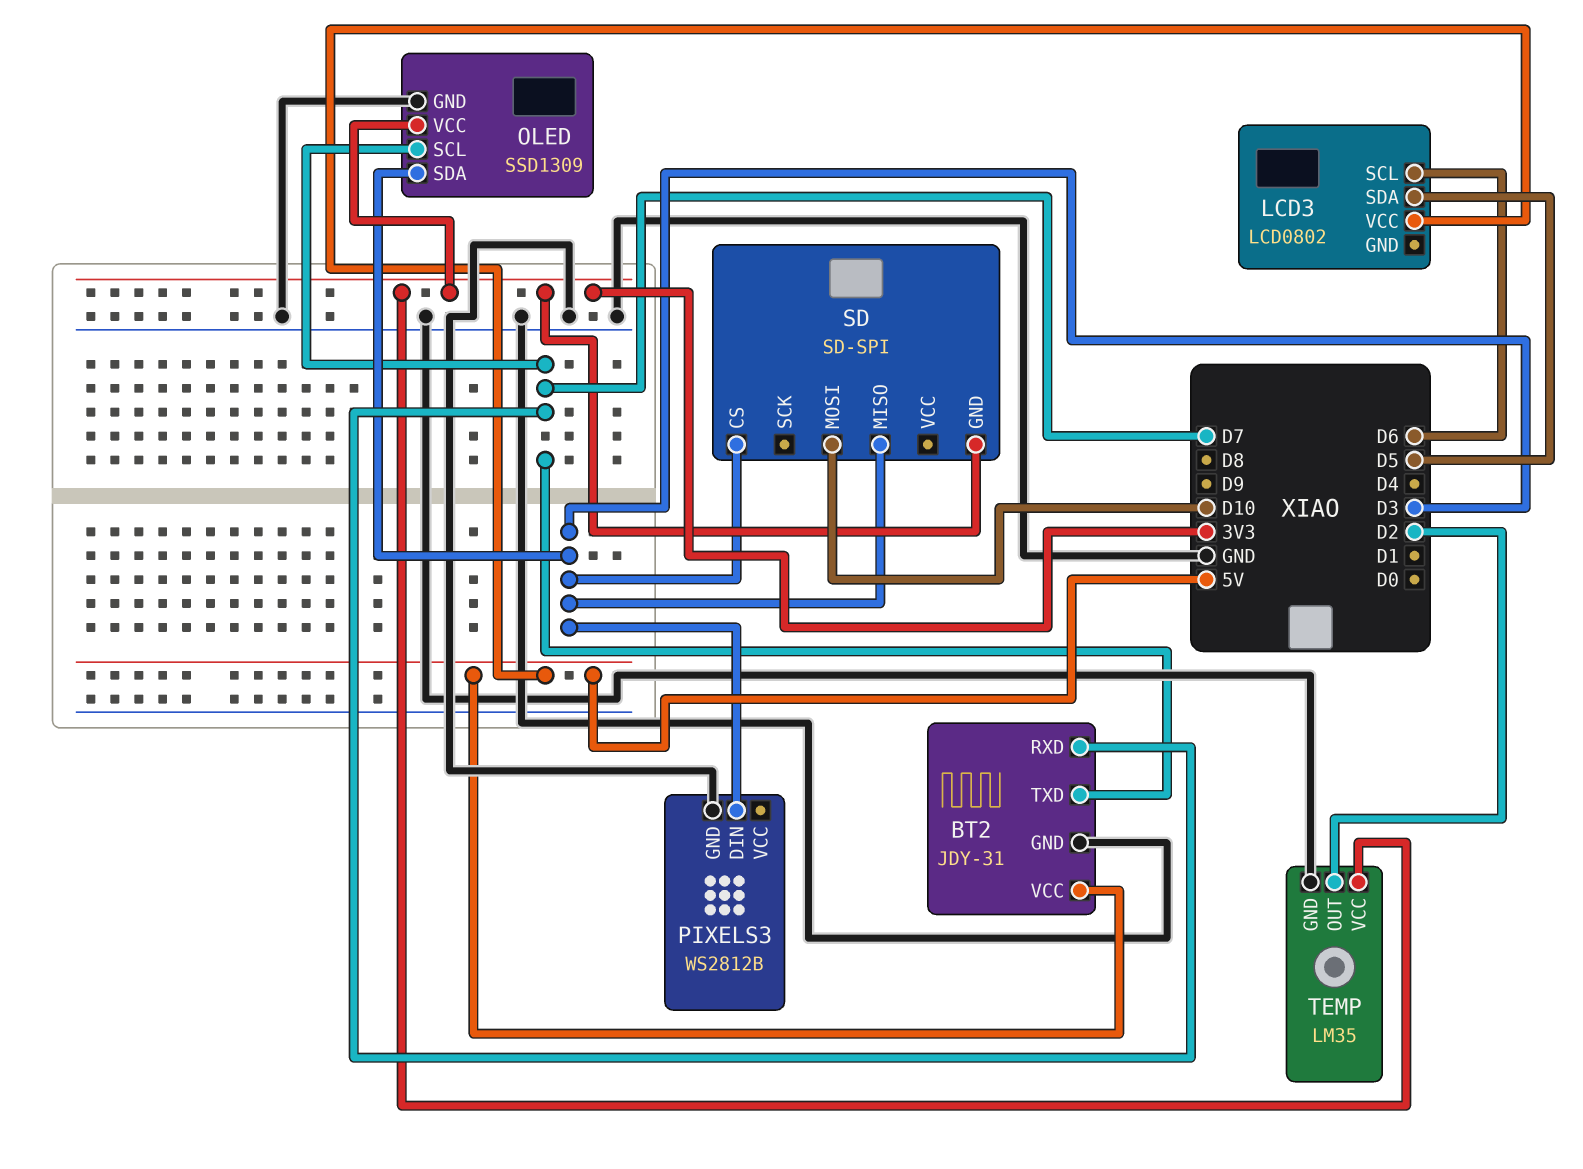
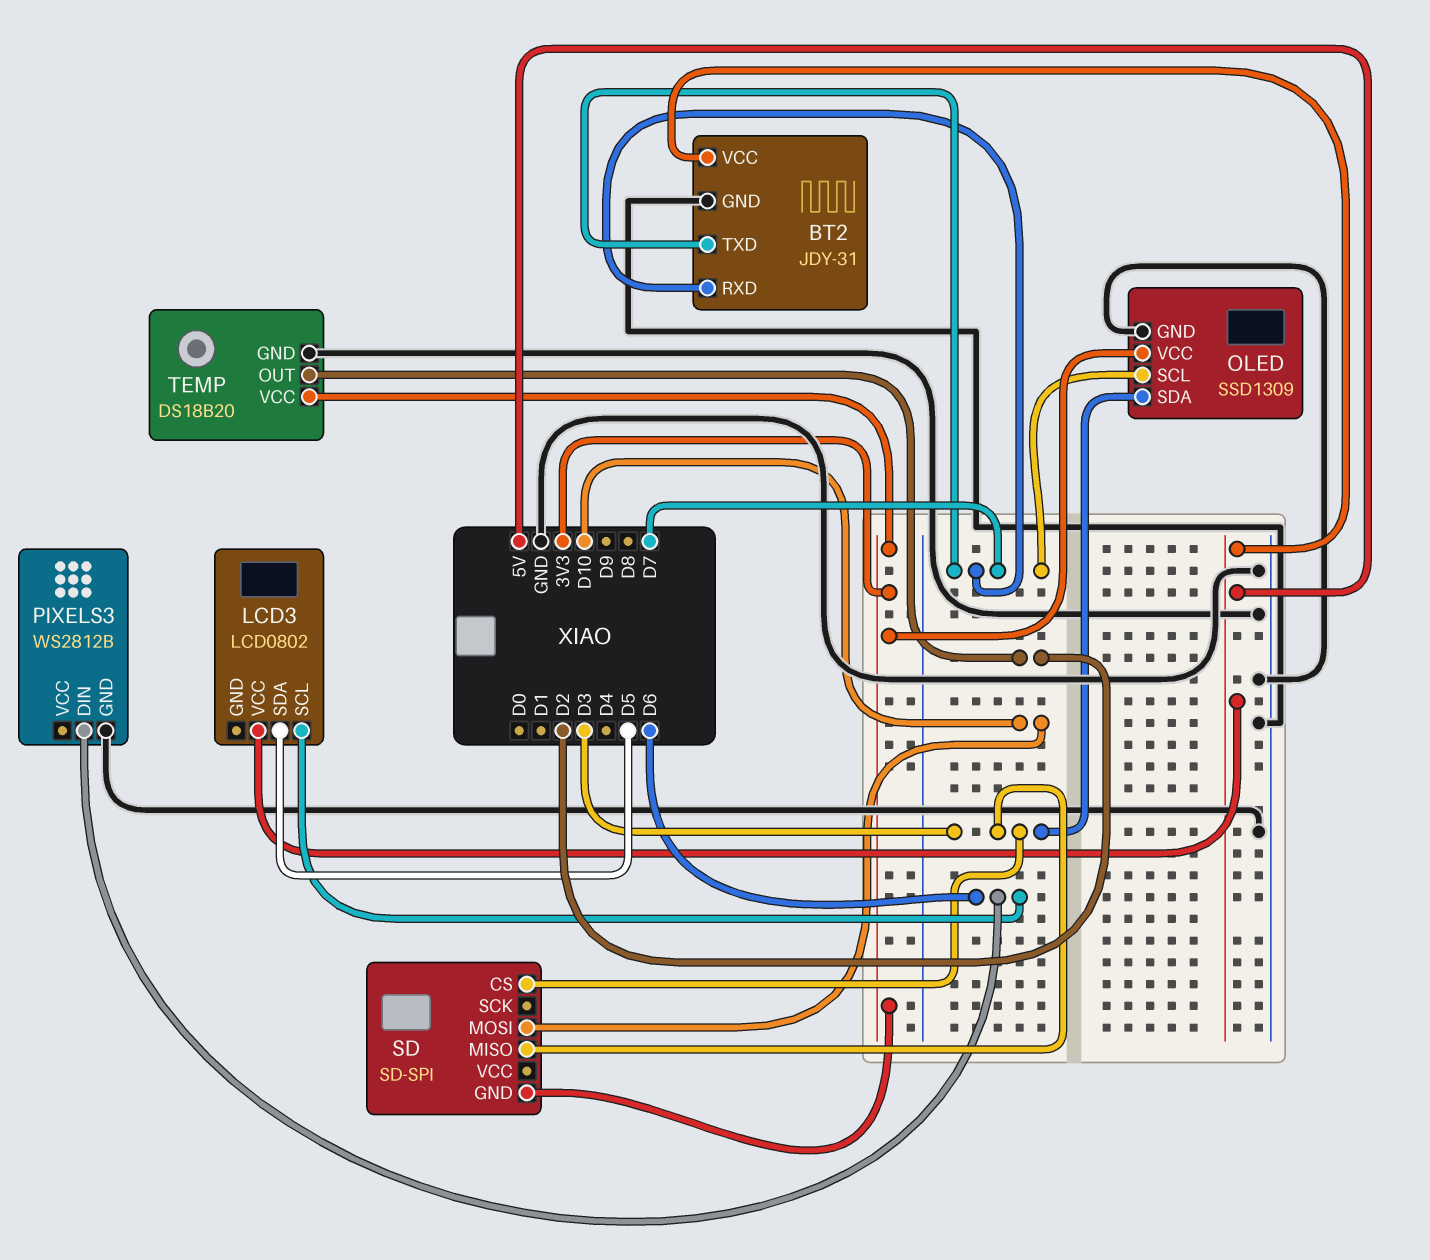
PIXELS3 pin DIN: D3 -> D6
TEMP: LM35 -> DS18B20

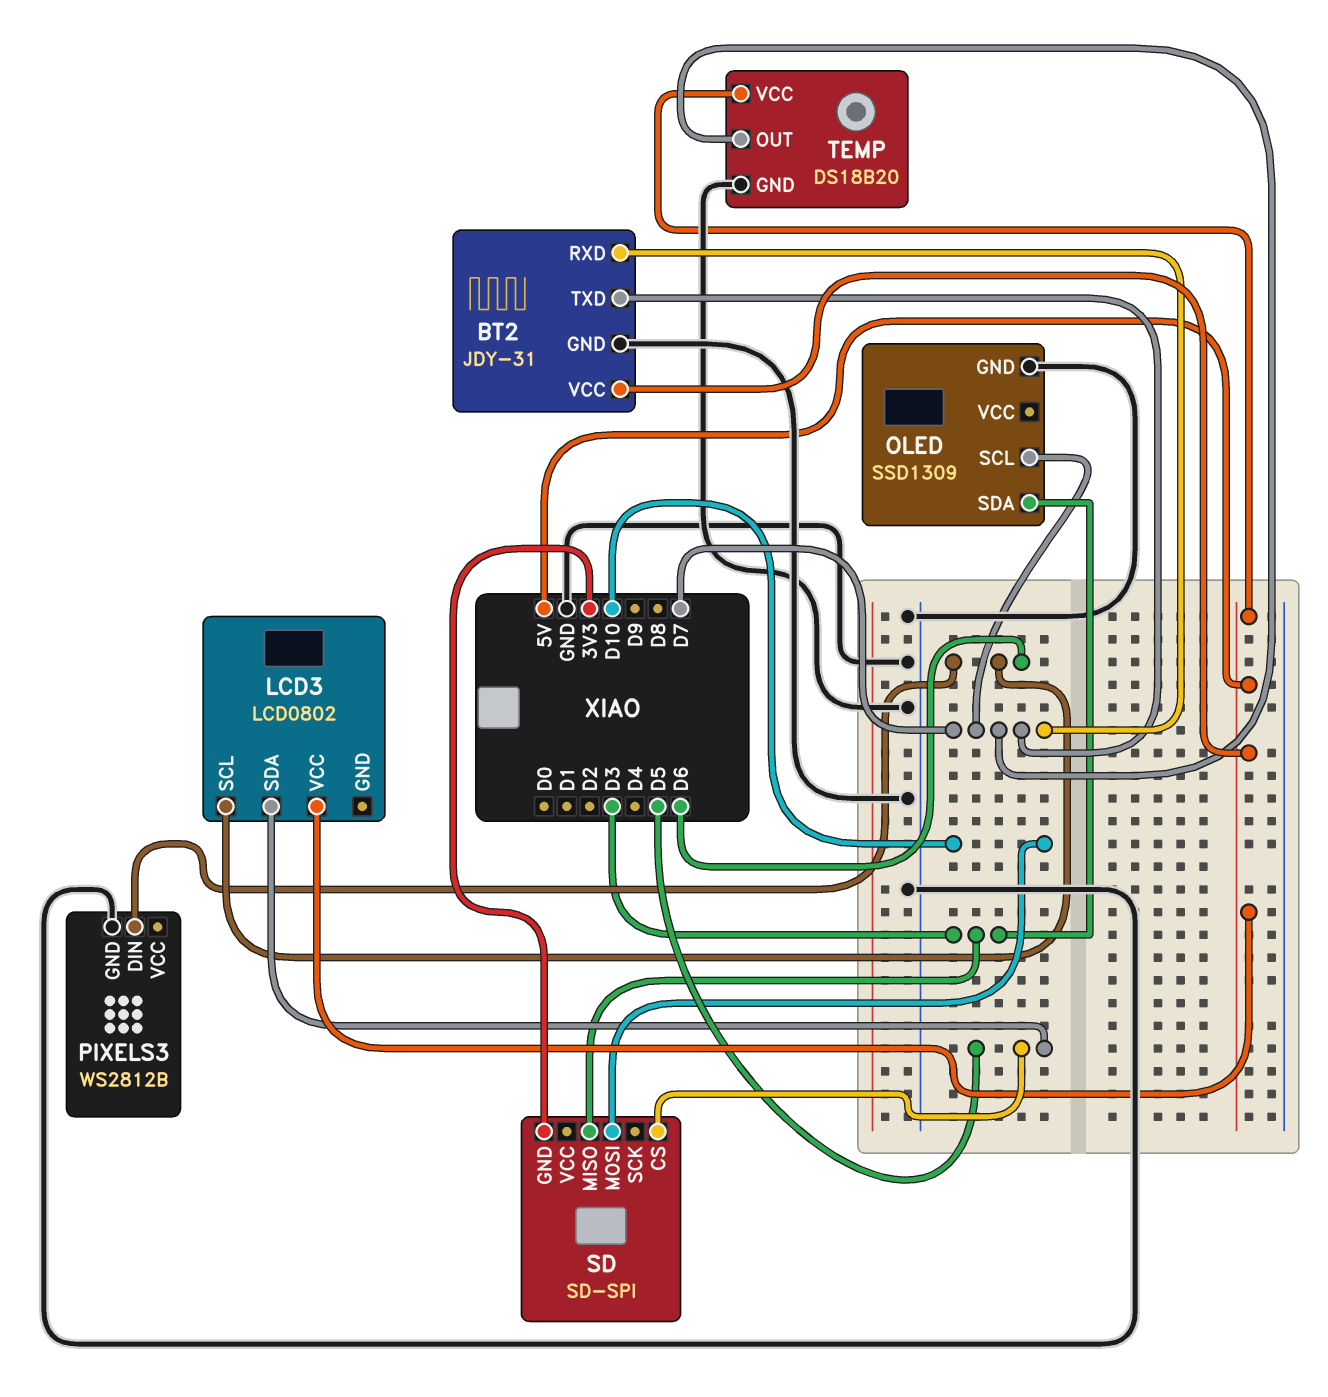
OLED pin VCC: 3V3 -> none
SD pin CS: D3 -> D5
TEMP pin OUT: D2 -> D7
TEMP pin VCC: 3V3 -> 5V

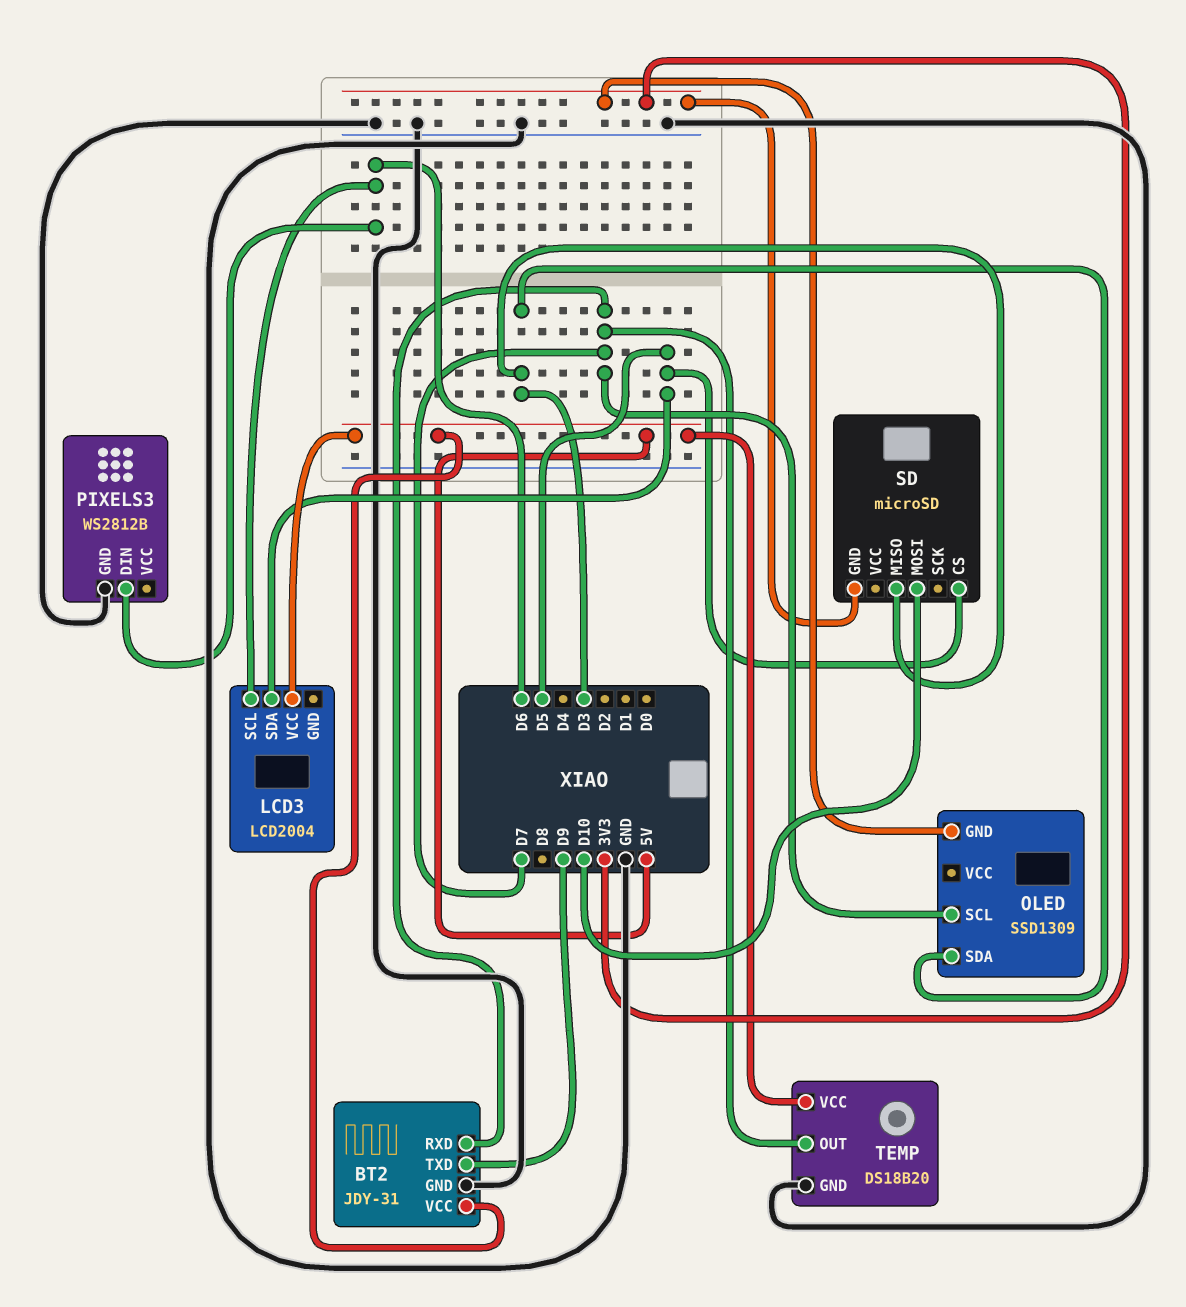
BT2 pin TXD: D7 -> D9
LCD3: LCD0802 -> LCD2004
OLED pin GND: GND -> 3V3
SD: SD-SPI -> microSD

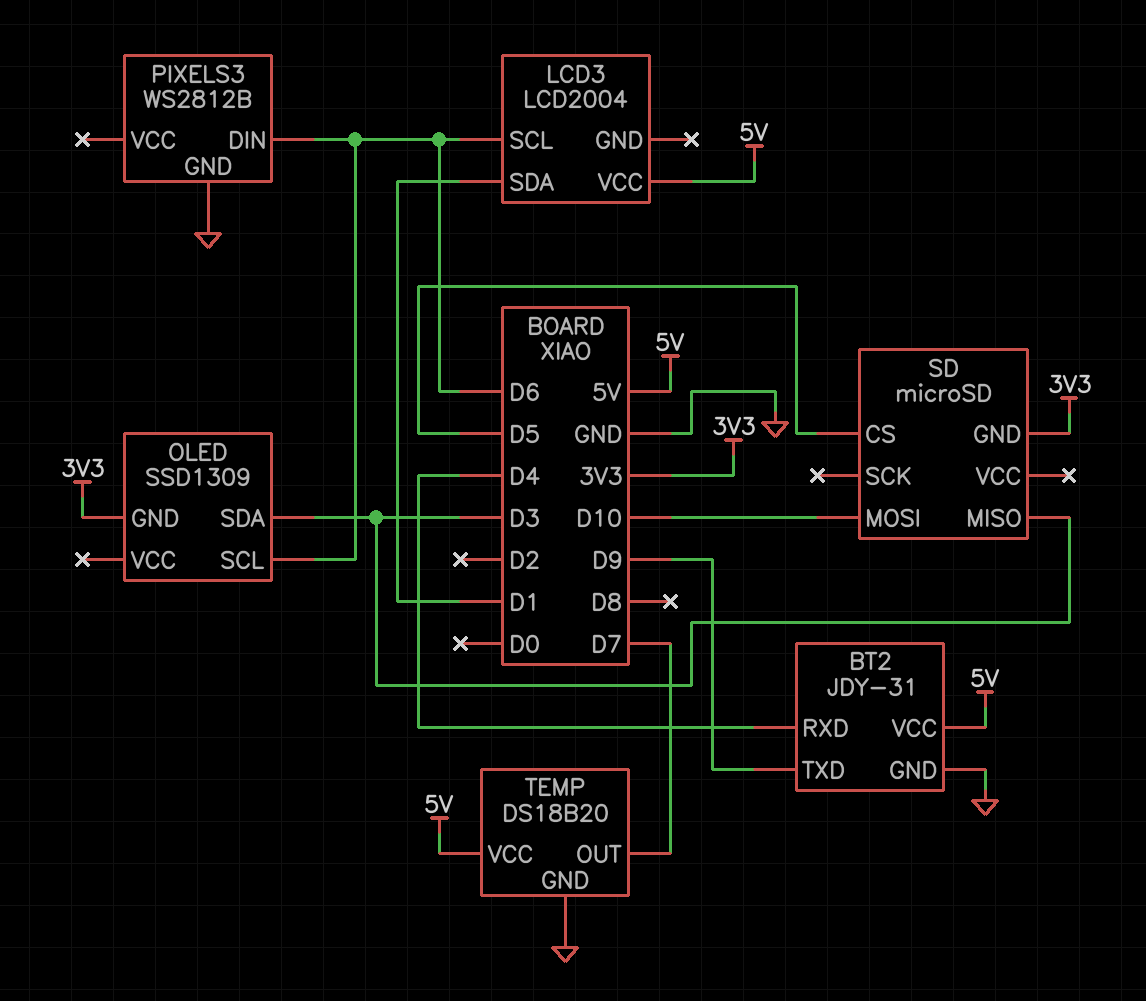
BT2 pin RXD: D7 -> D4
LCD3 pin SDA: D5 -> D1
OLED pin SCL: D7 -> D6

